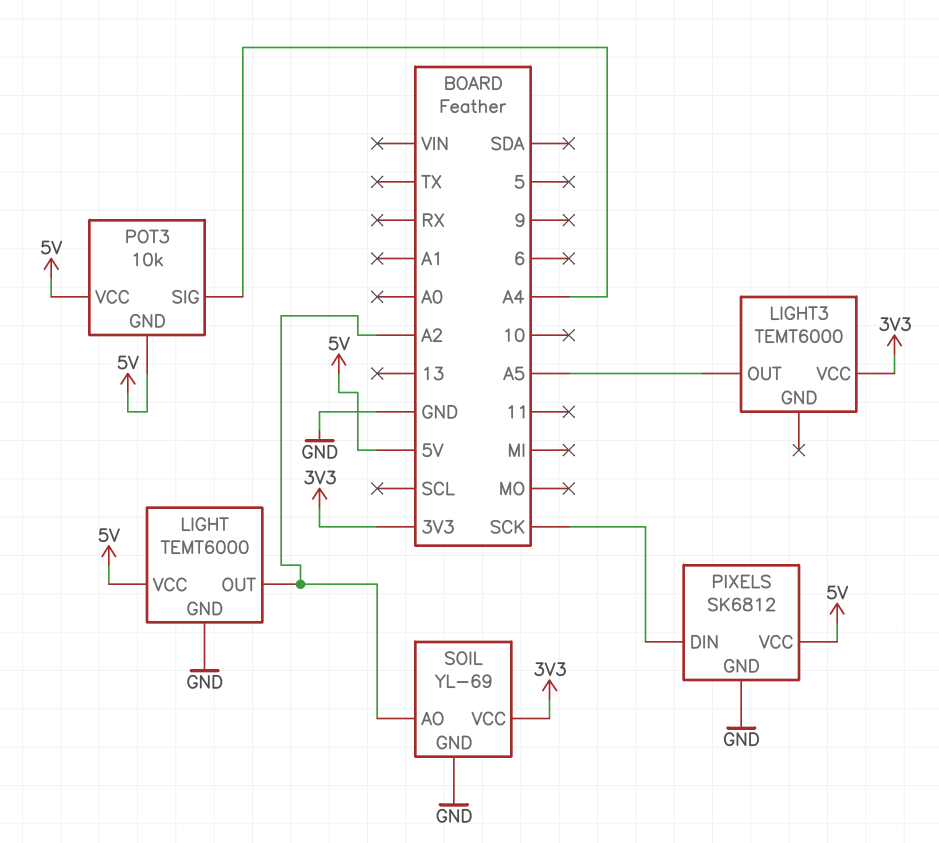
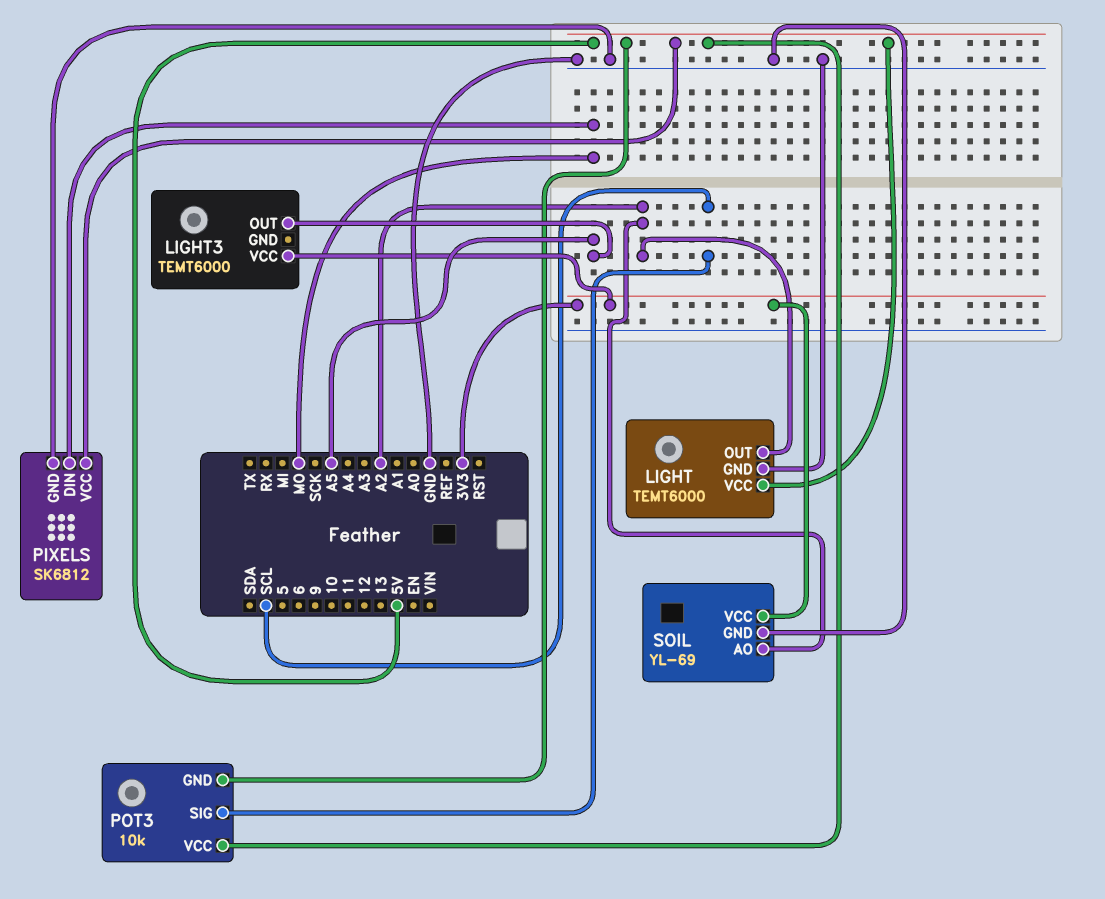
PIXELS pin DIN: SCK -> MO
POT3 pin SIG: A4 -> SCL

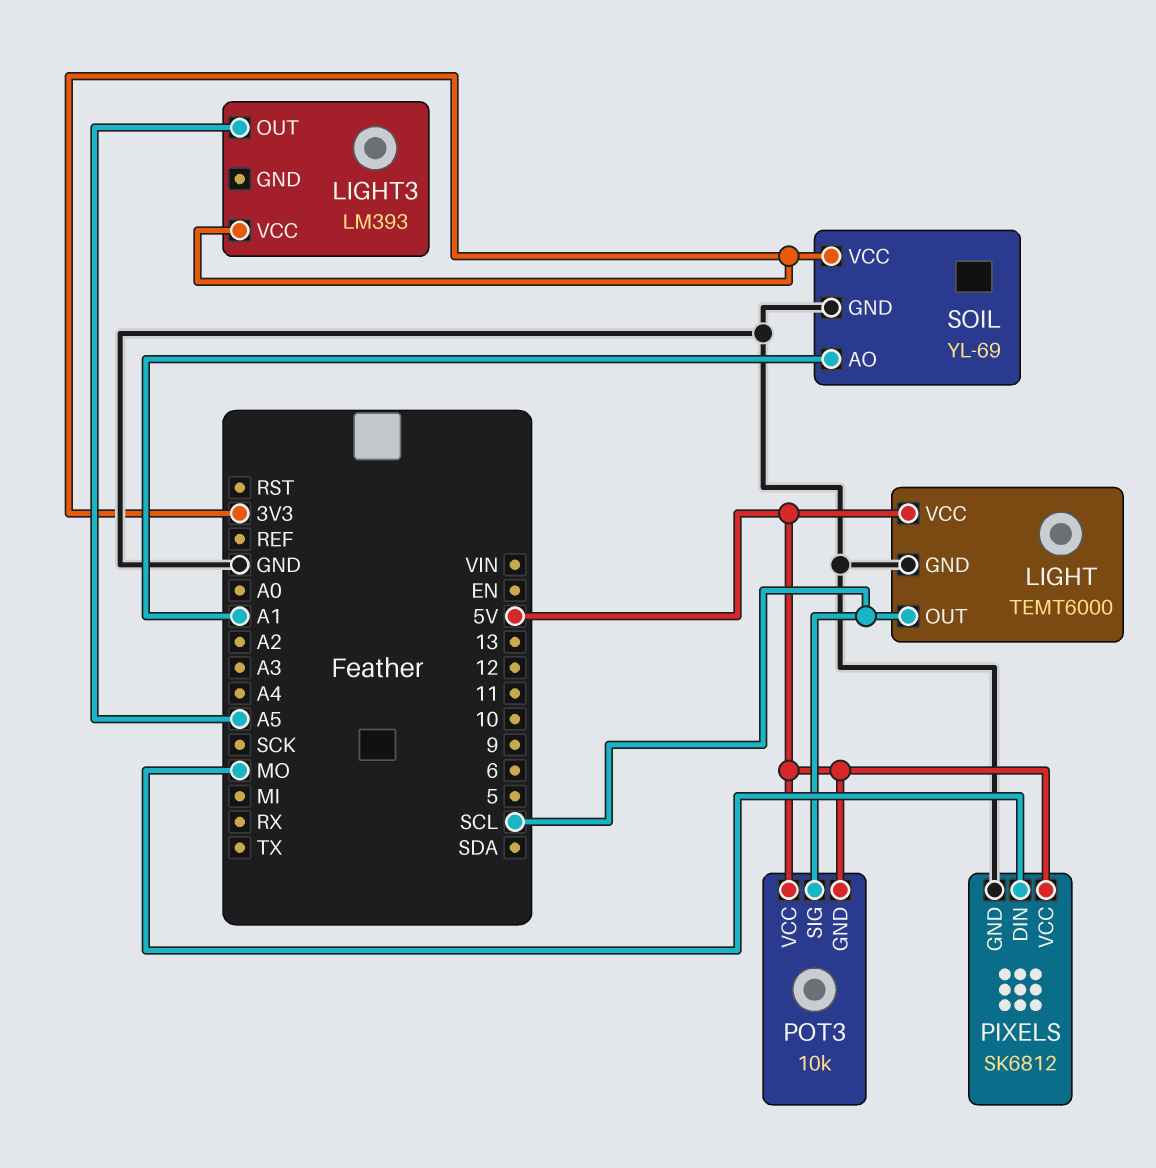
LIGHT pin OUT: A2 -> SCL
LIGHT3: TEMT6000 -> LM393
SOIL pin AO: A2 -> A1

